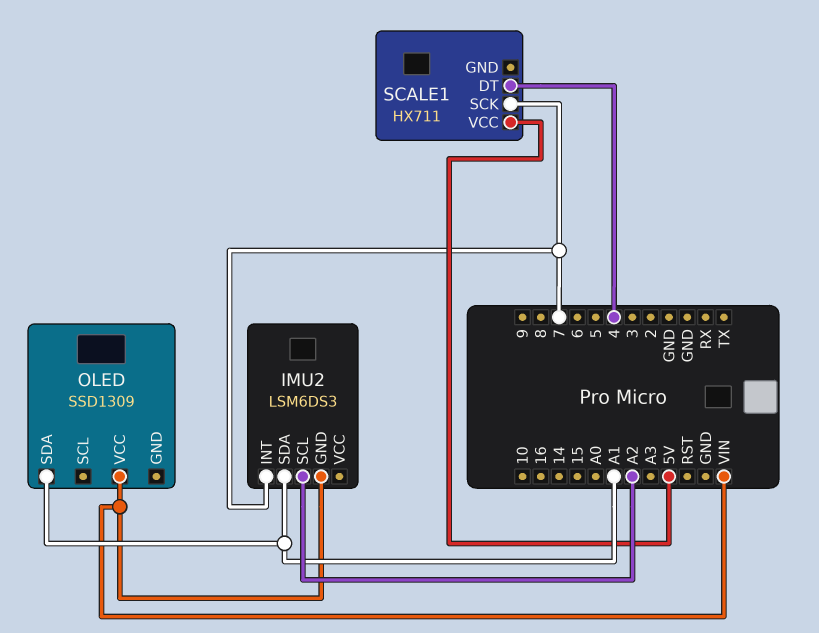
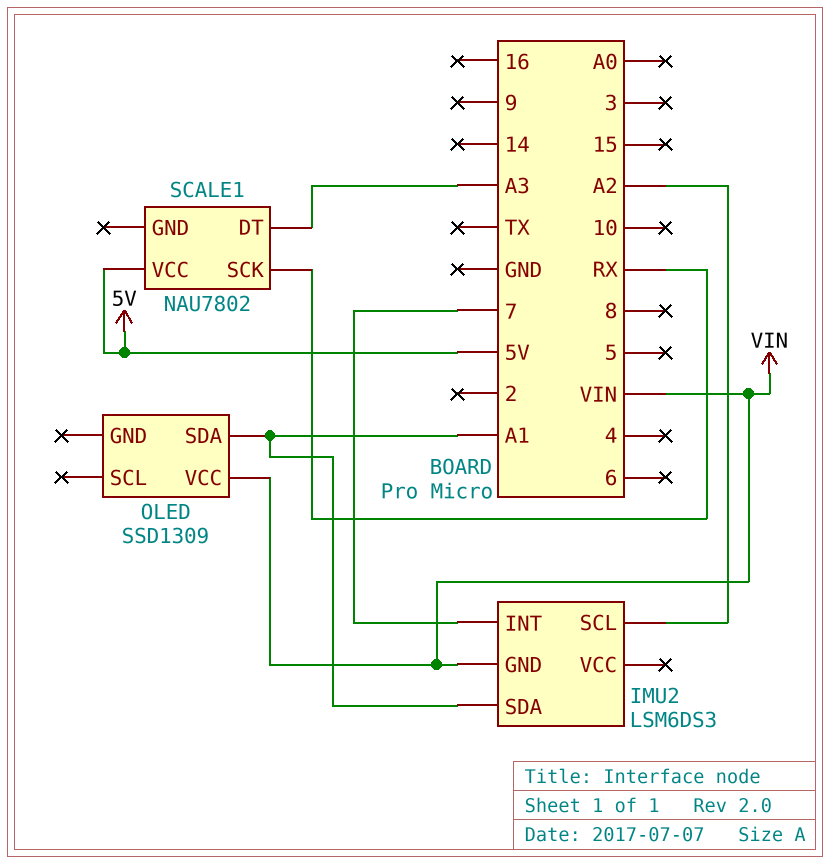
SCALE1: HX711 -> NAU7802
SCALE1 pin DT: 4 -> A3
SCALE1 pin SCK: 7 -> RX

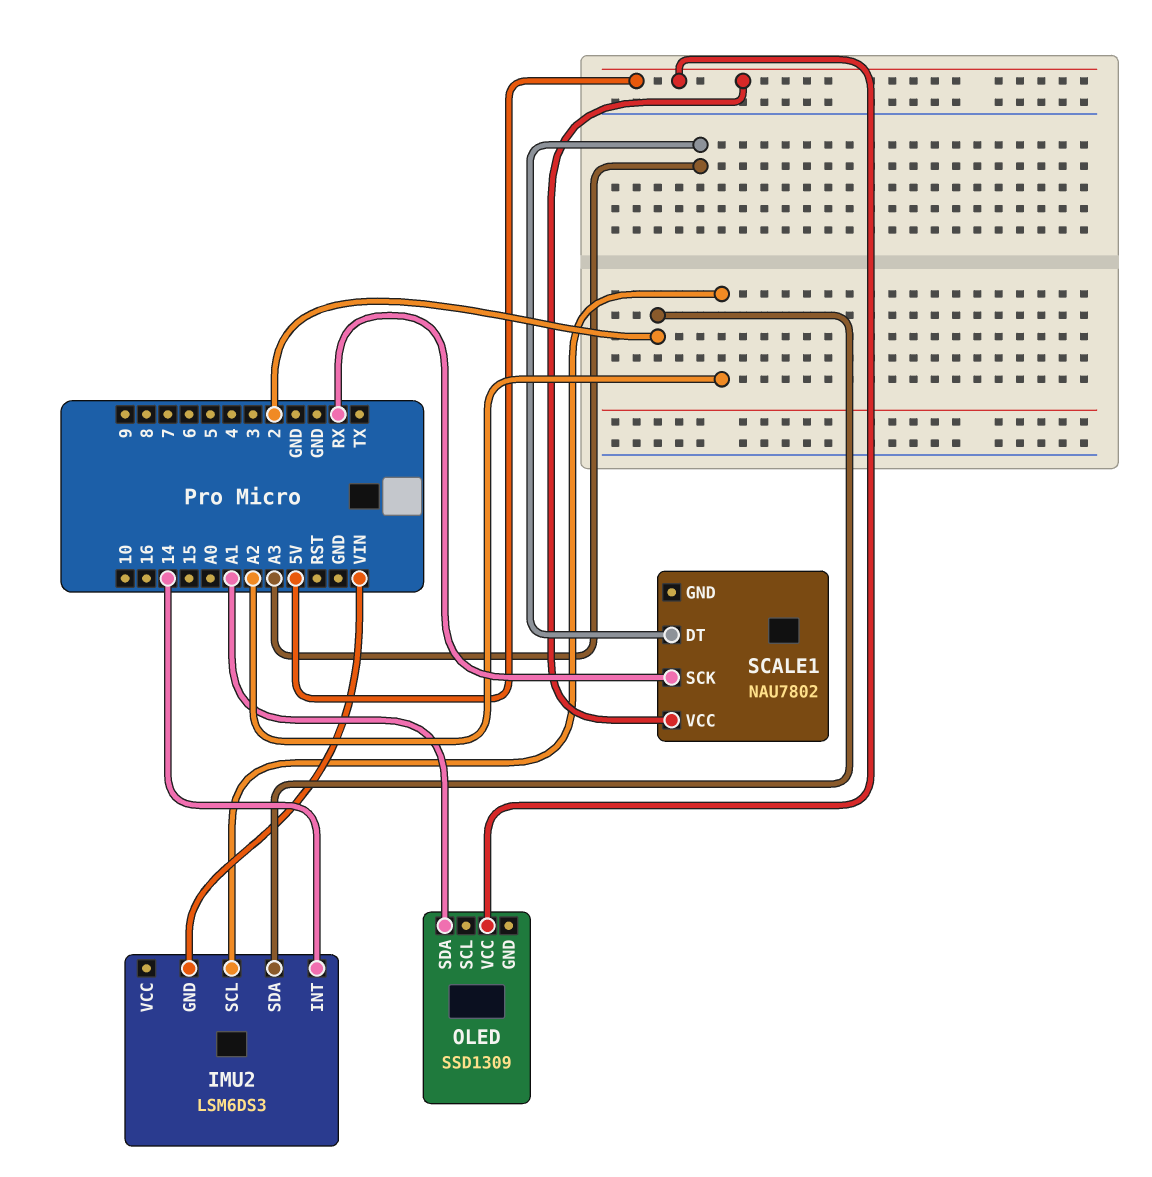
IMU2 pin INT: 7 -> 14
IMU2 pin SDA: A1 -> 2
OLED pin VCC: VIN -> 5V

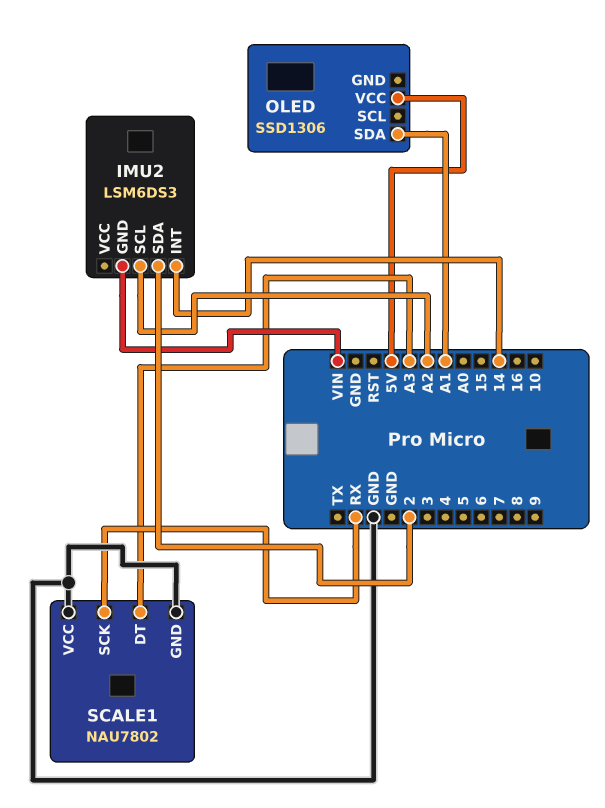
OLED: SSD1309 -> SSD1306
SCALE1 pin GND: none -> GND
SCALE1 pin VCC: 5V -> GND

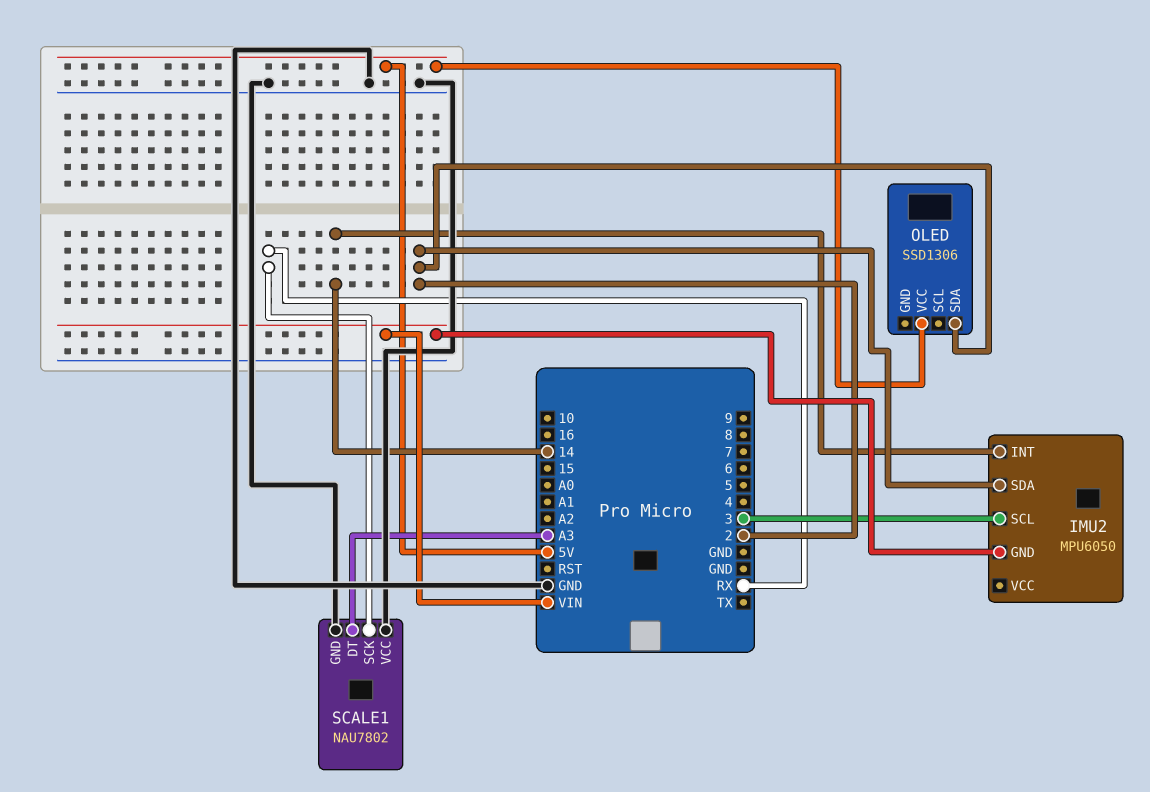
IMU2: LSM6DS3 -> MPU6050
IMU2 pin SCL: A2 -> 3
OLED pin SDA: A1 -> 2

